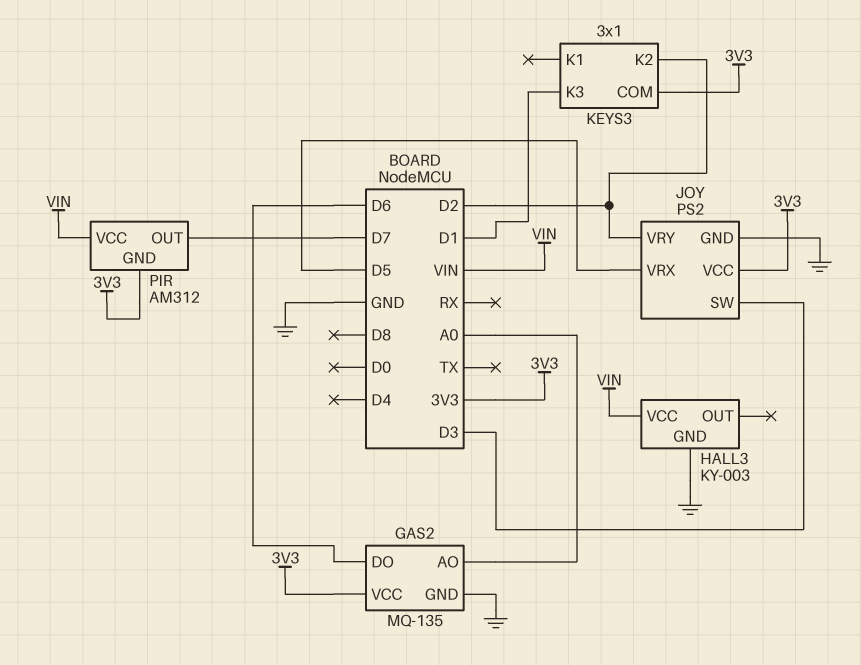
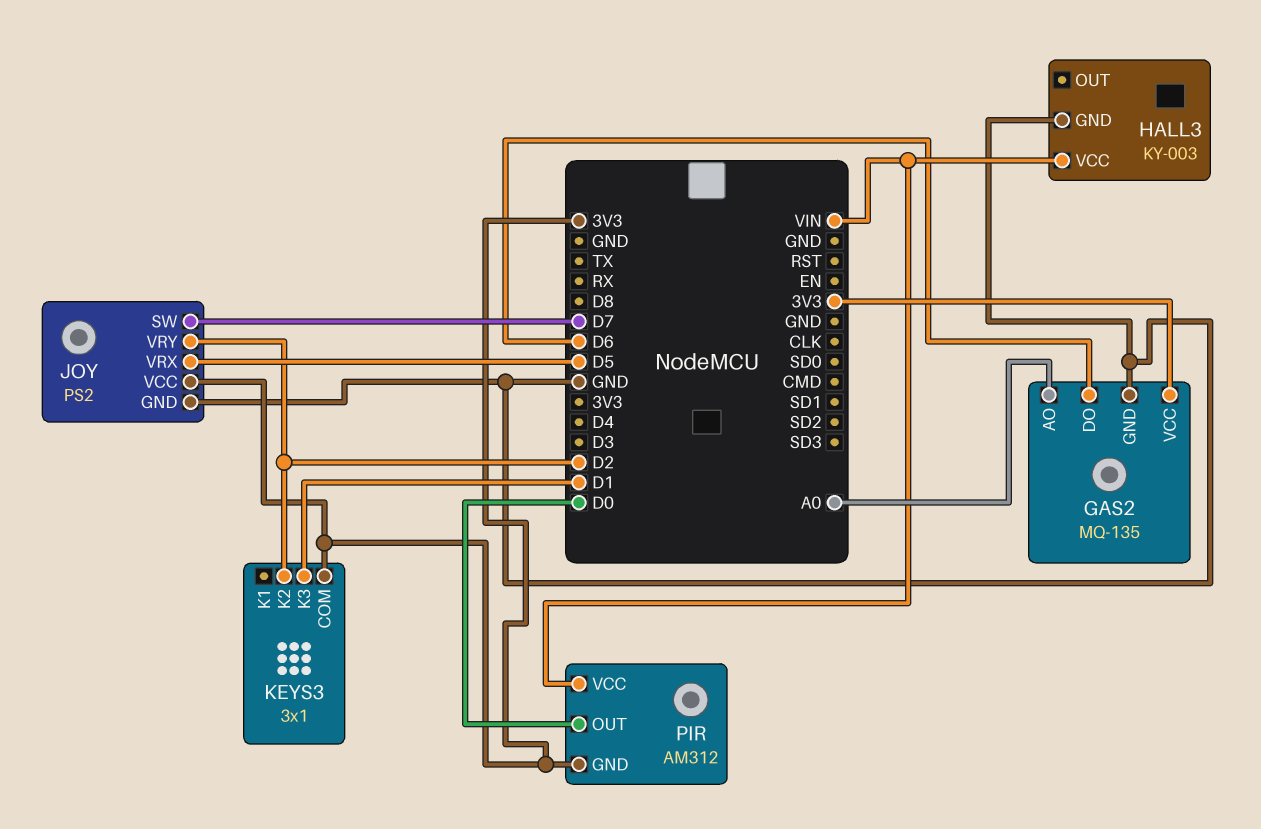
JOY pin SW: D3 -> D7
PIR pin OUT: D7 -> D0

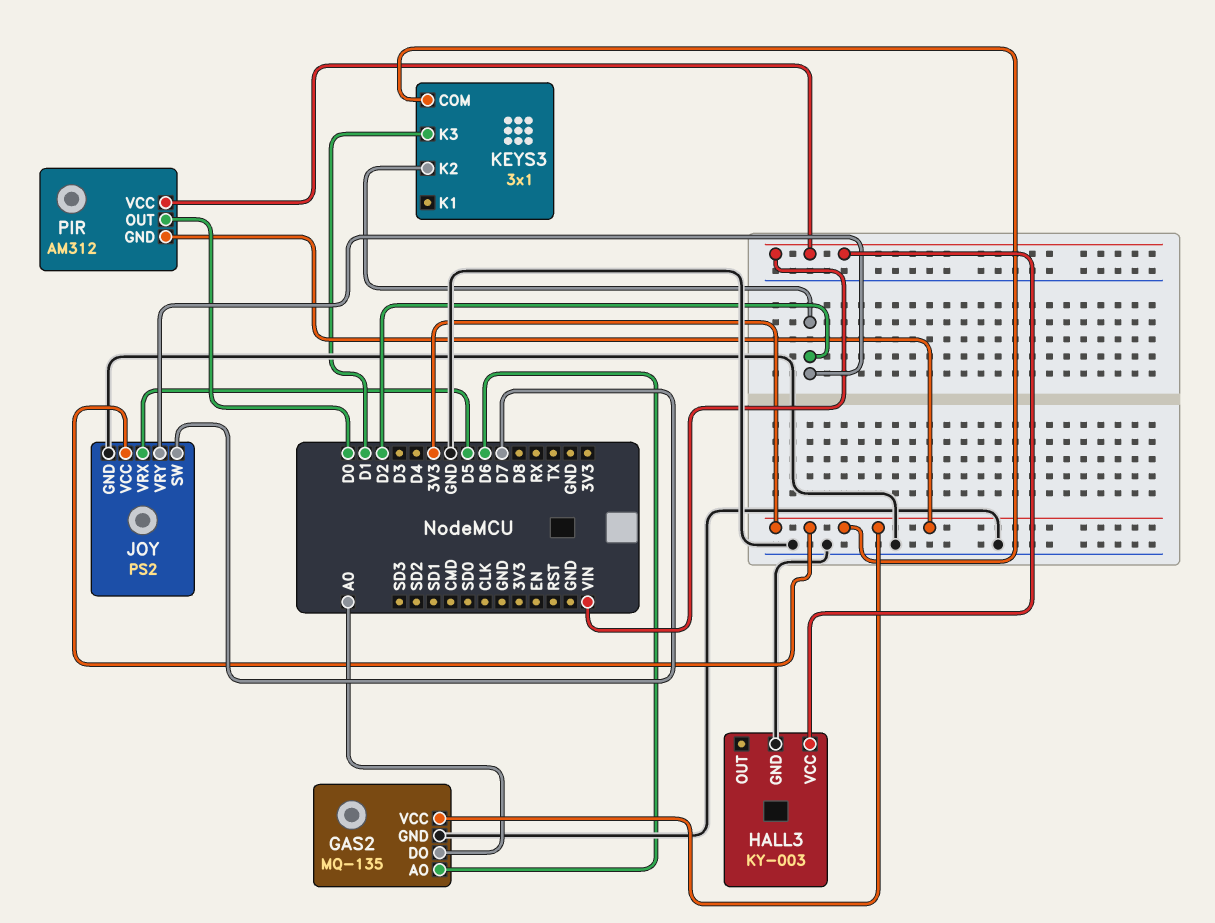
GAS2 pin AO: A0 -> D6
GAS2 pin DO: D6 -> A0

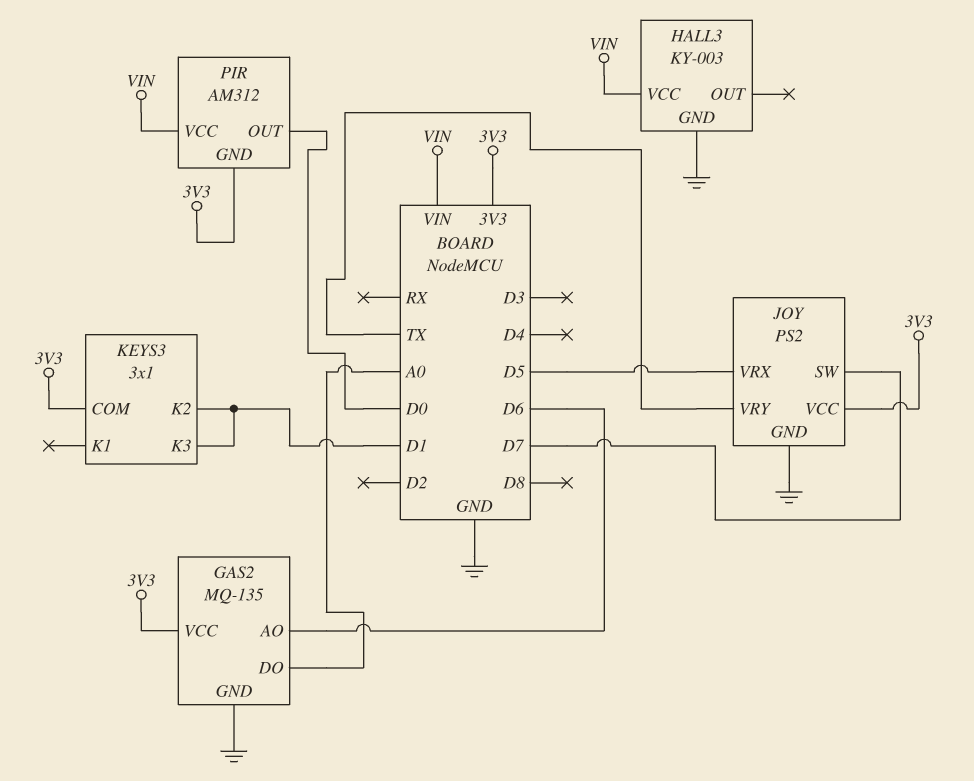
JOY pin VRY: D2 -> TX
KEYS3 pin K2: D2 -> D1

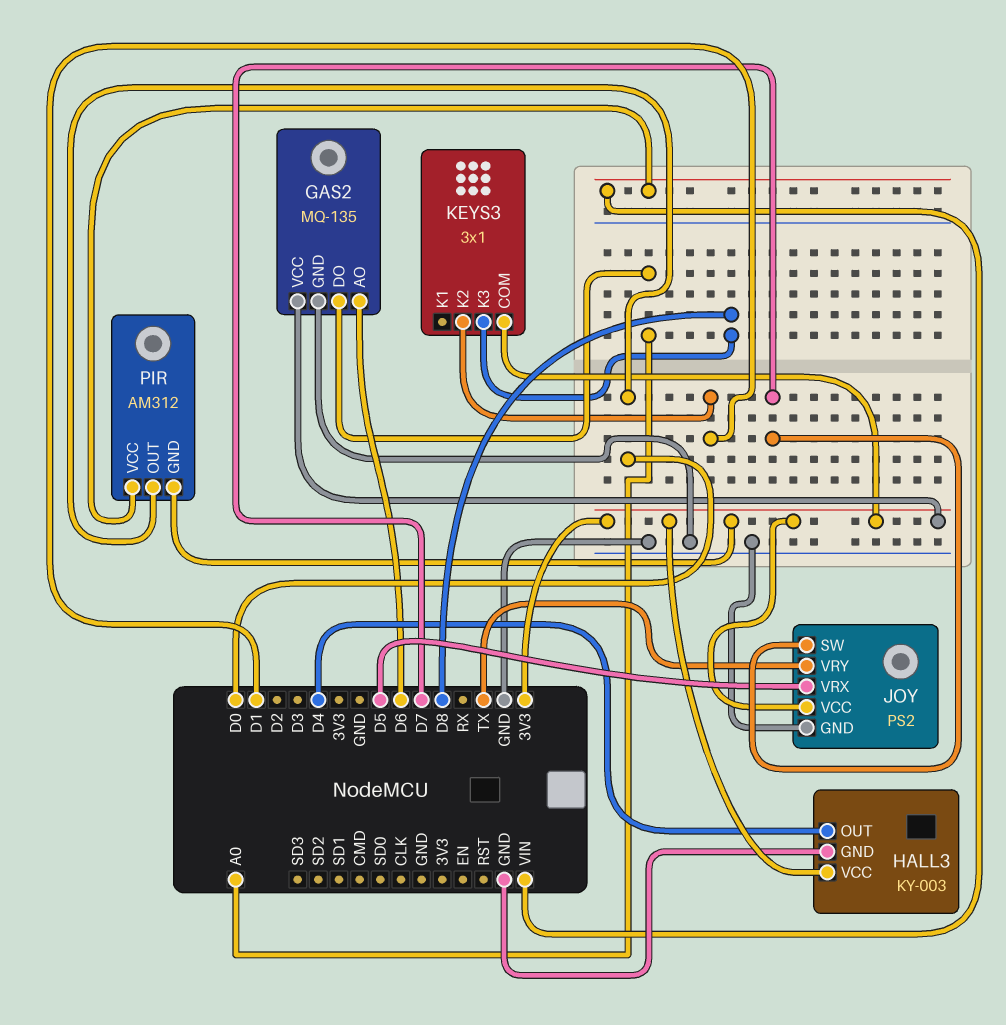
HALL3 pin OUT: none -> D4
HALL3 pin VCC: VIN -> 3V3
KEYS3 pin K3: D1 -> D8

